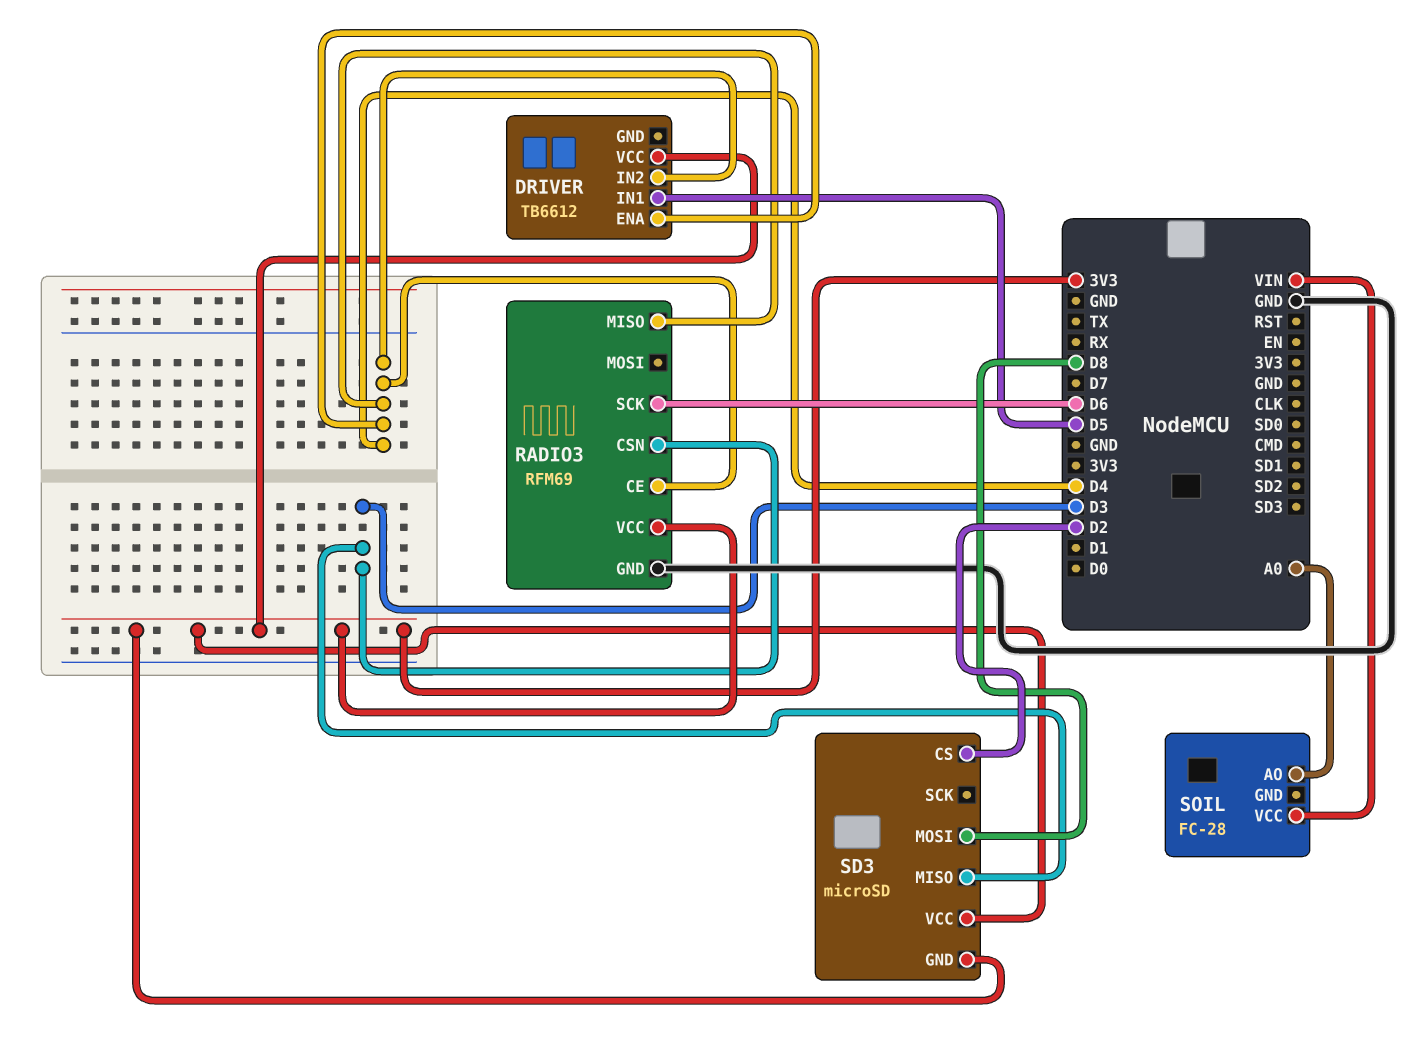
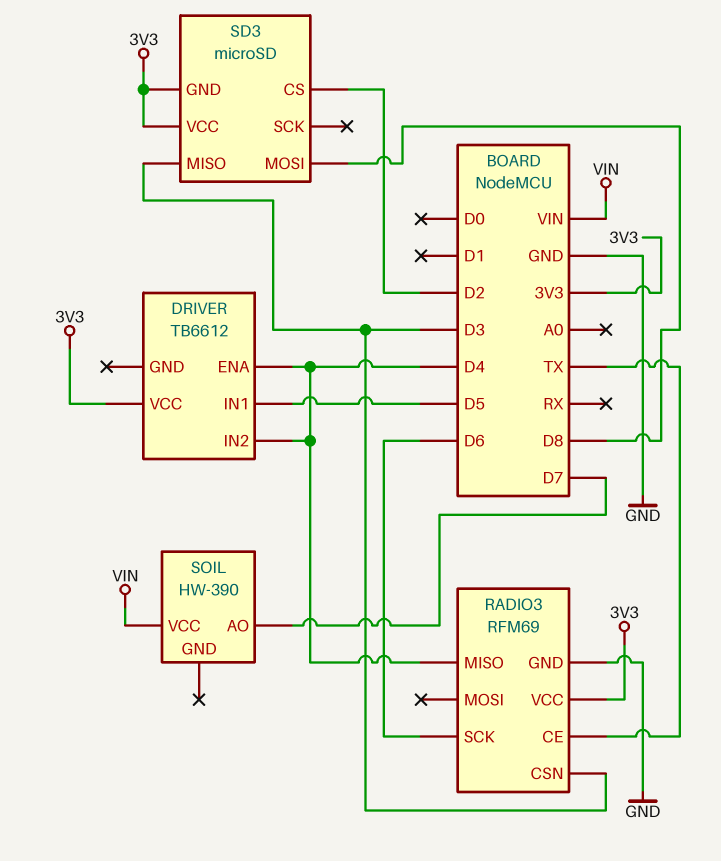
RADIO3 pin CE: D4 -> TX
SOIL: FC-28 -> HW-390
SOIL pin AO: A0 -> D7

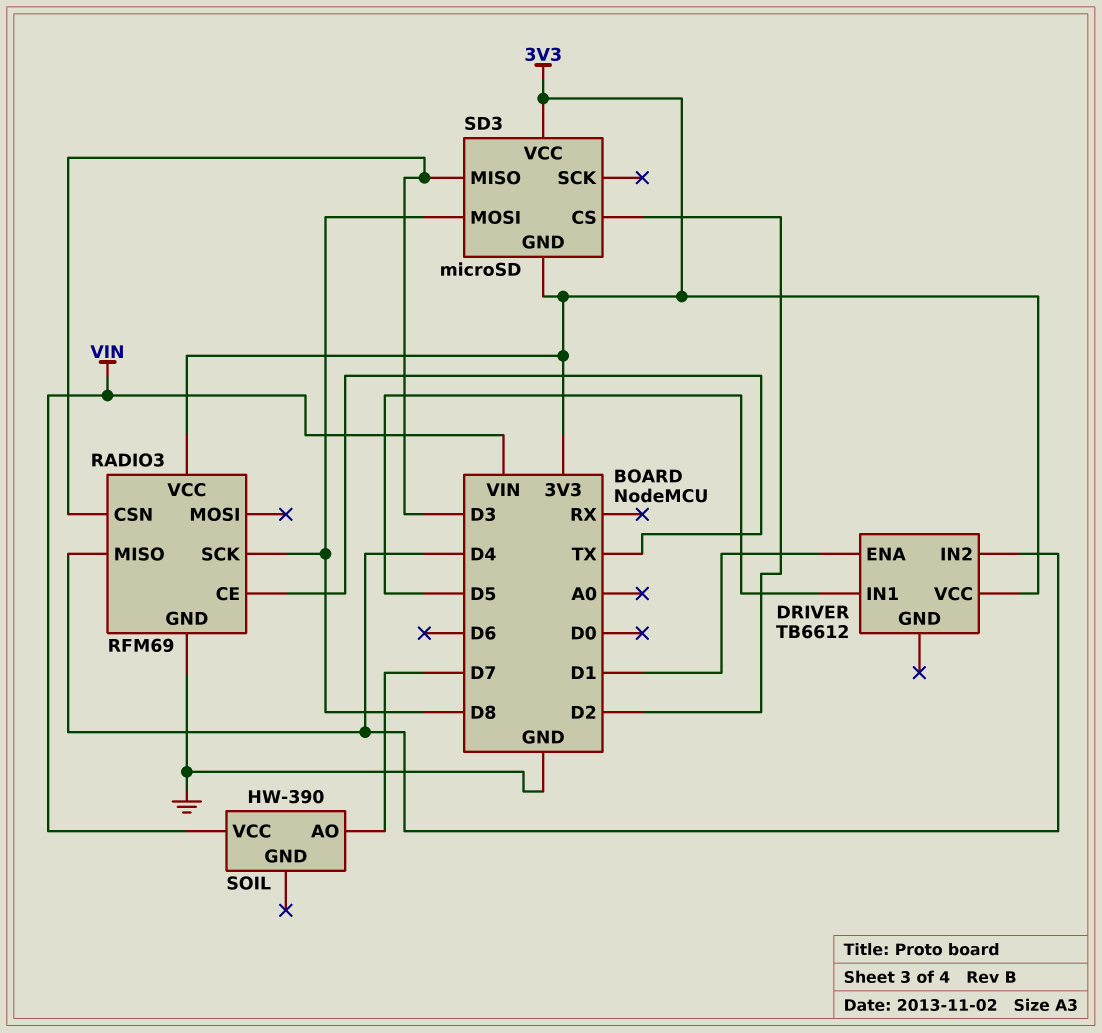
DRIVER pin ENA: D4 -> D1
RADIO3 pin SCK: D6 -> D8

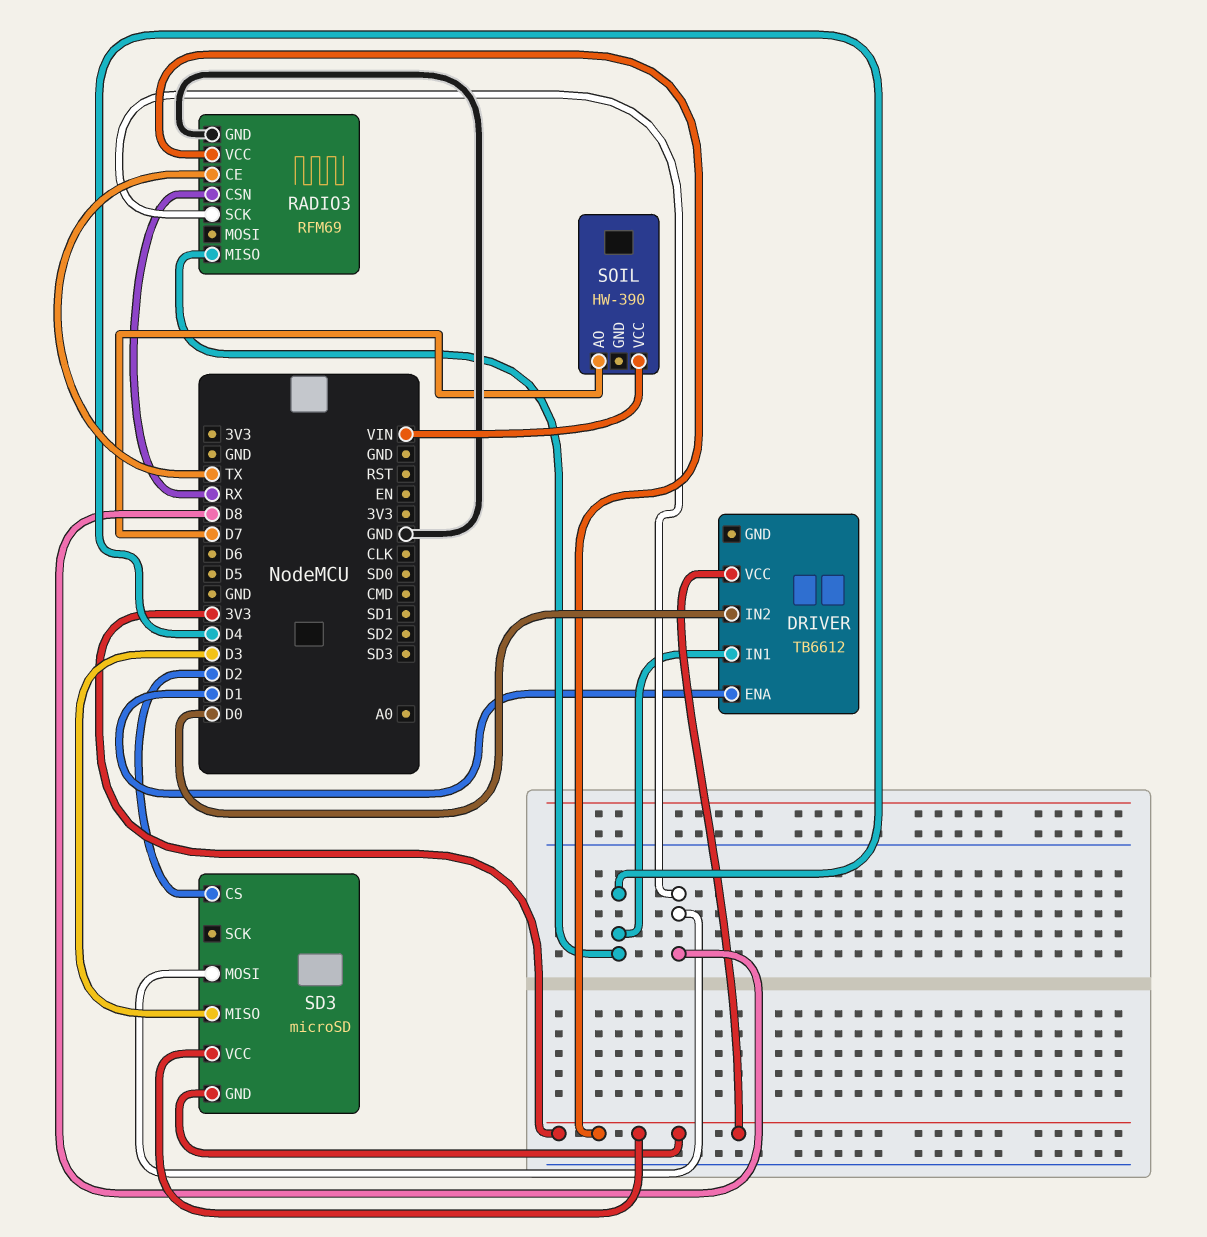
DRIVER pin IN1: D5 -> D4
DRIVER pin IN2: D4 -> D0
RADIO3 pin CSN: D3 -> RX

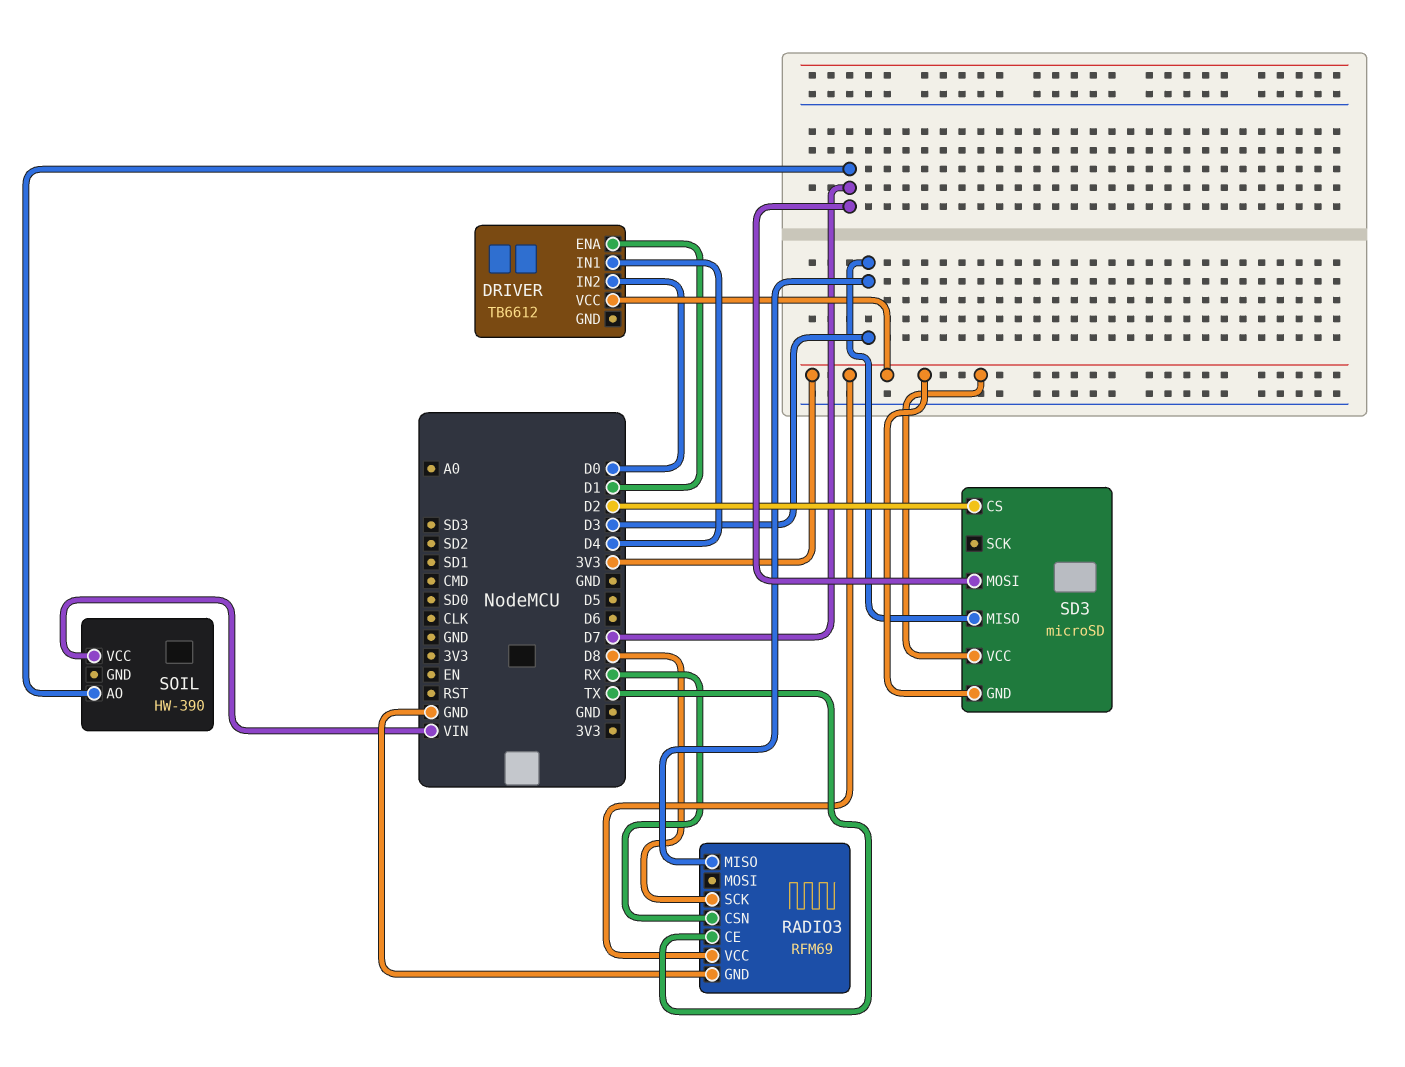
RADIO3 pin MISO: D4 -> D3
SD3 pin MOSI: D8 -> D7

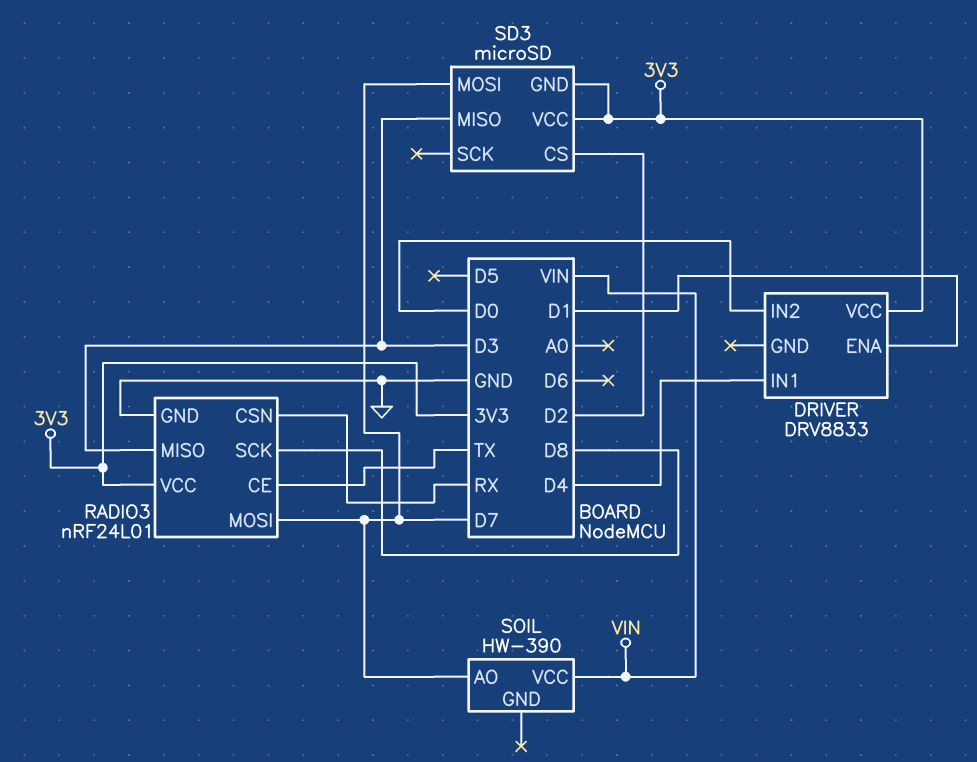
DRIVER: TB6612 -> DRV8833
RADIO3: RFM69 -> nRF24L01
RADIO3 pin MOSI: none -> D7

